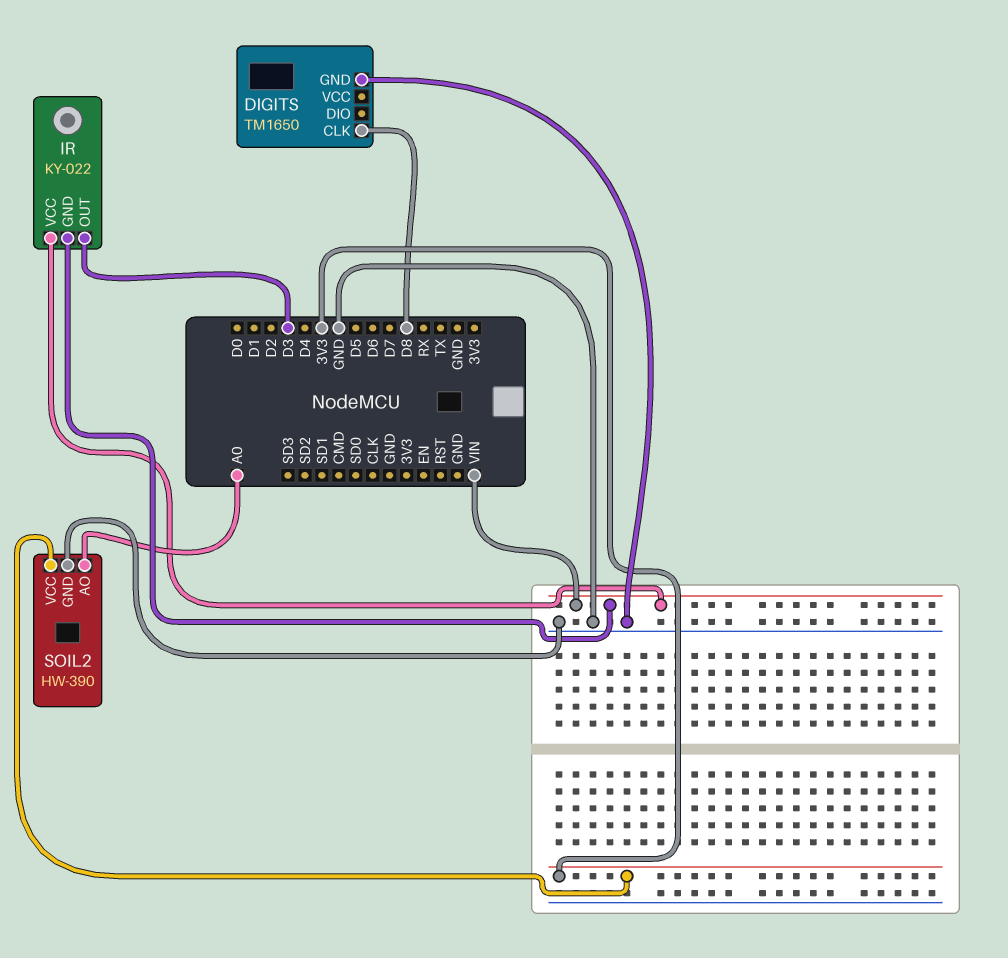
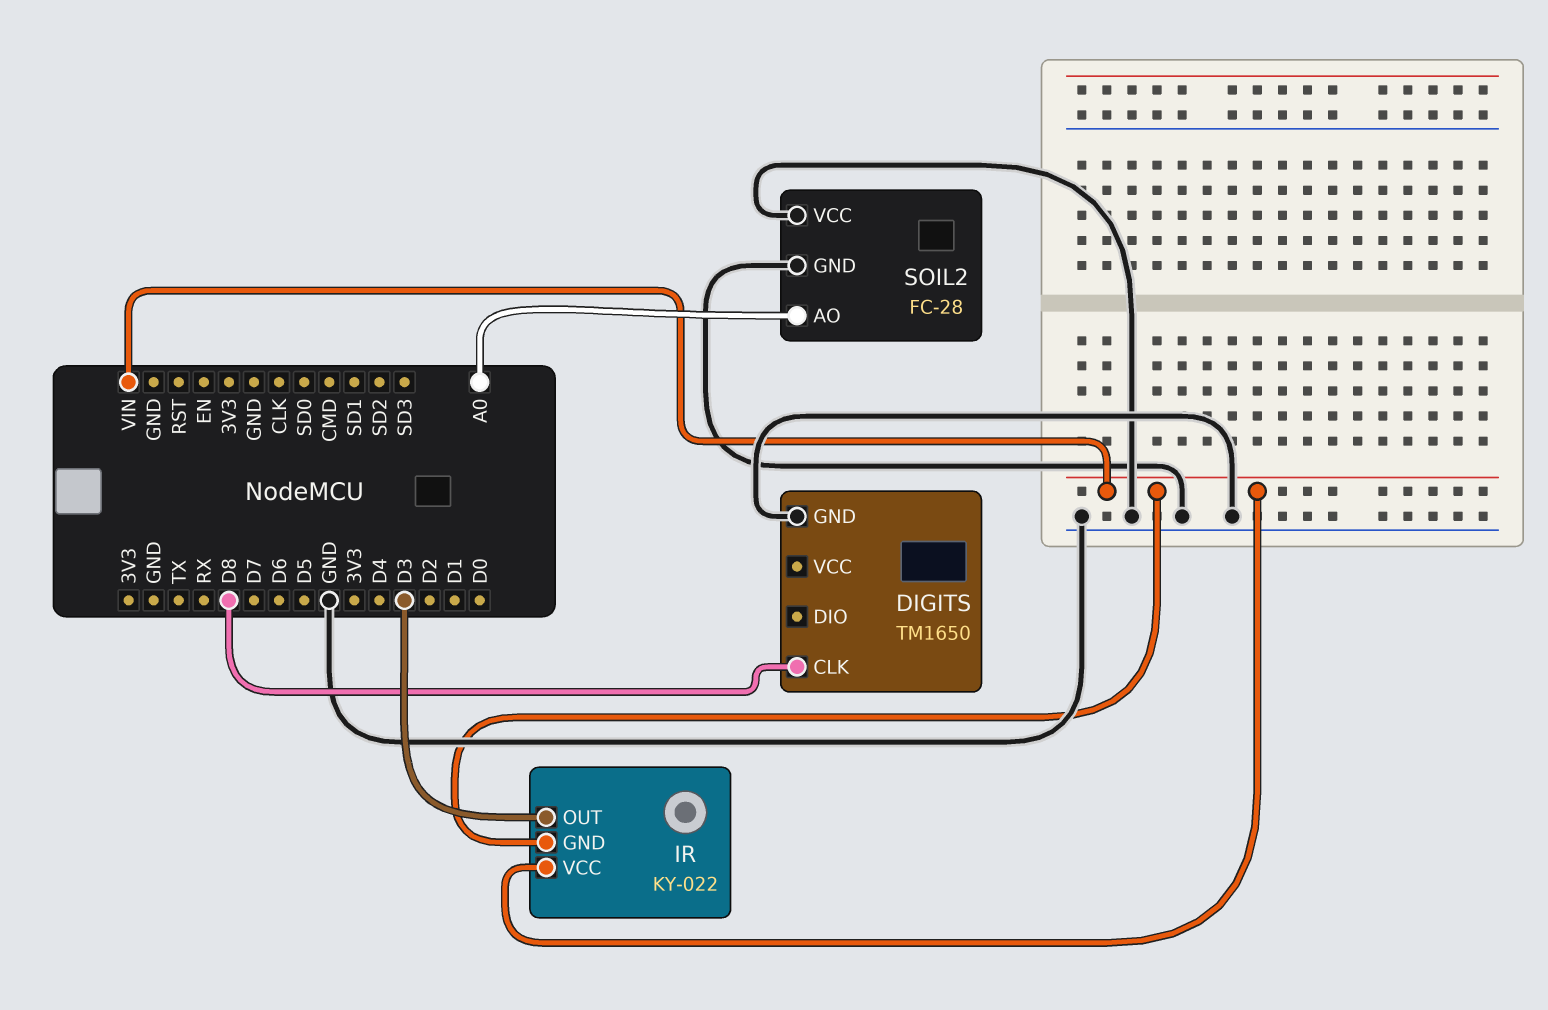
SOIL2: HW-390 -> FC-28
SOIL2 pin VCC: 3V3 -> GND

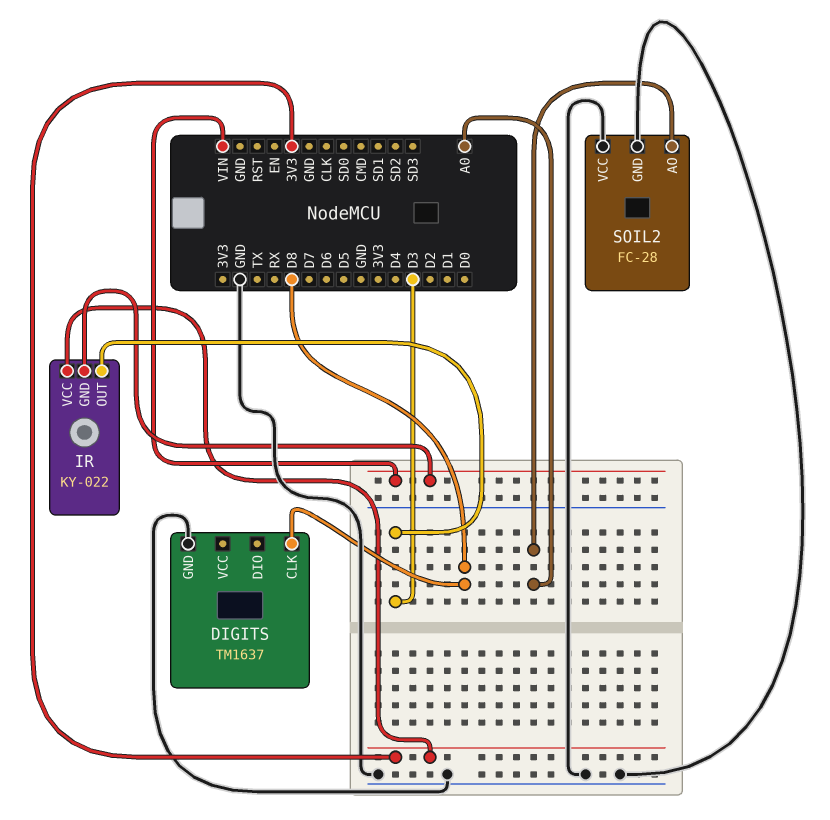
DIGITS: TM1650 -> TM1637
IR pin VCC: VIN -> 3V3

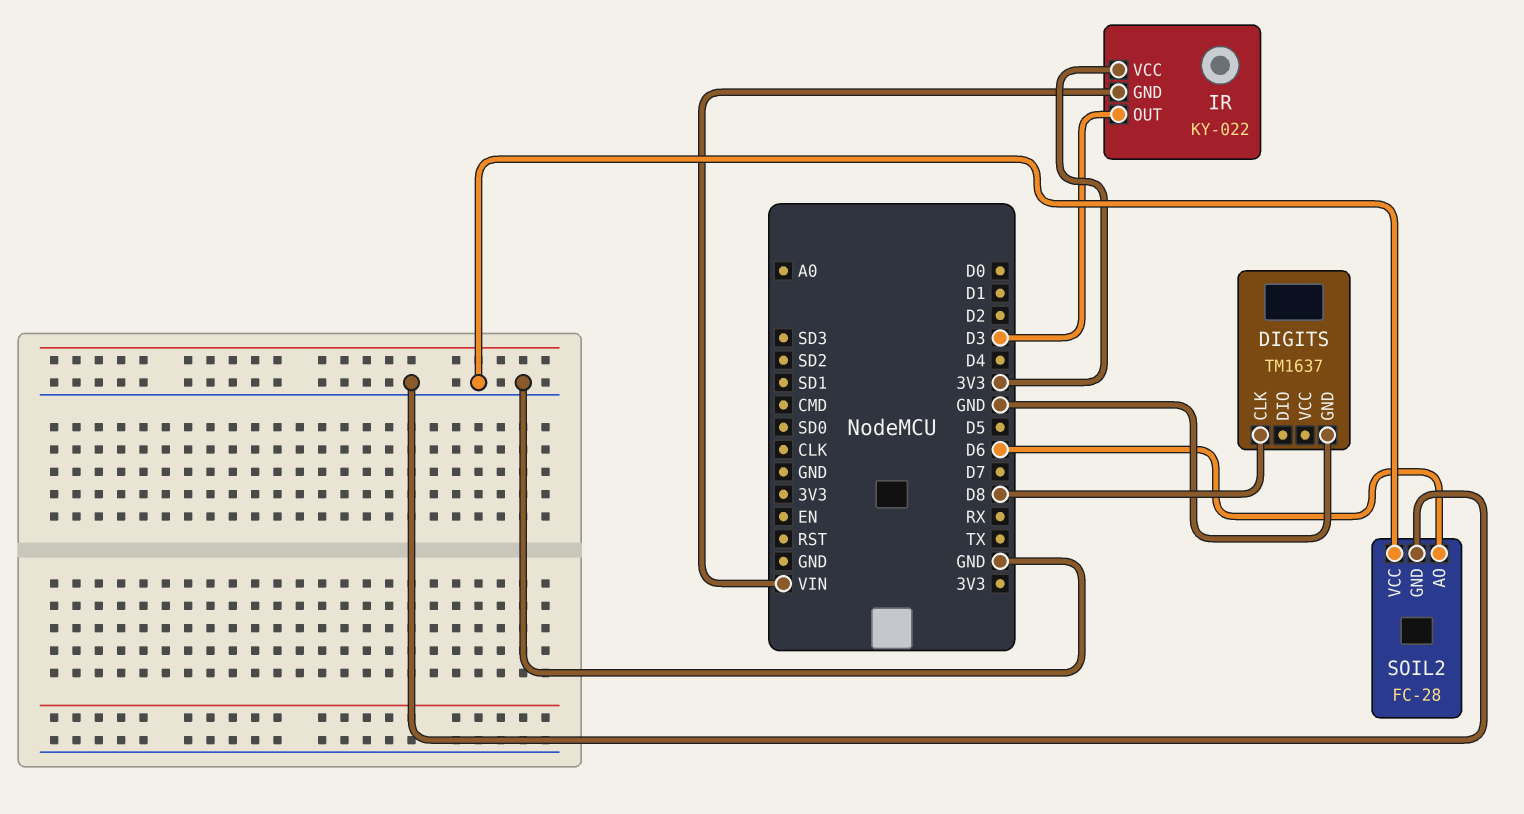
SOIL2 pin AO: A0 -> D6

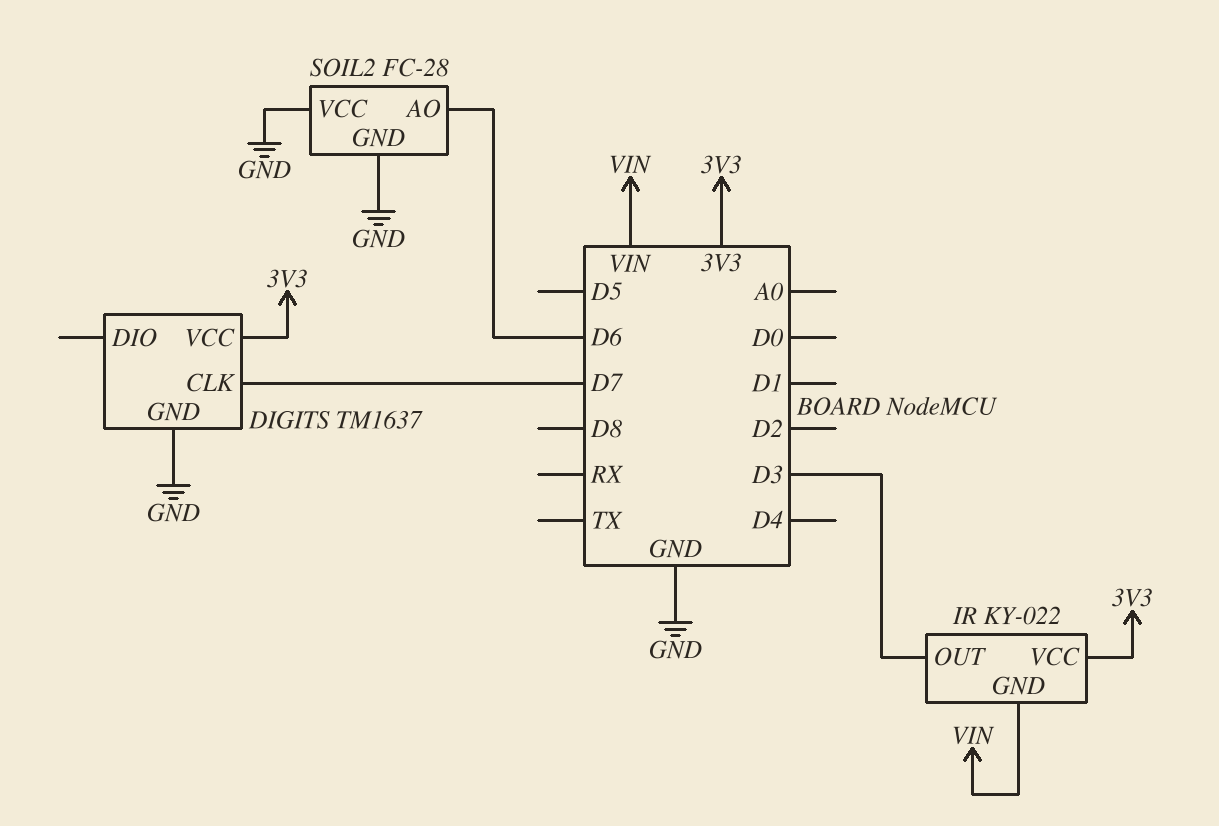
DIGITS pin CLK: D8 -> D7
DIGITS pin VCC: none -> 3V3

